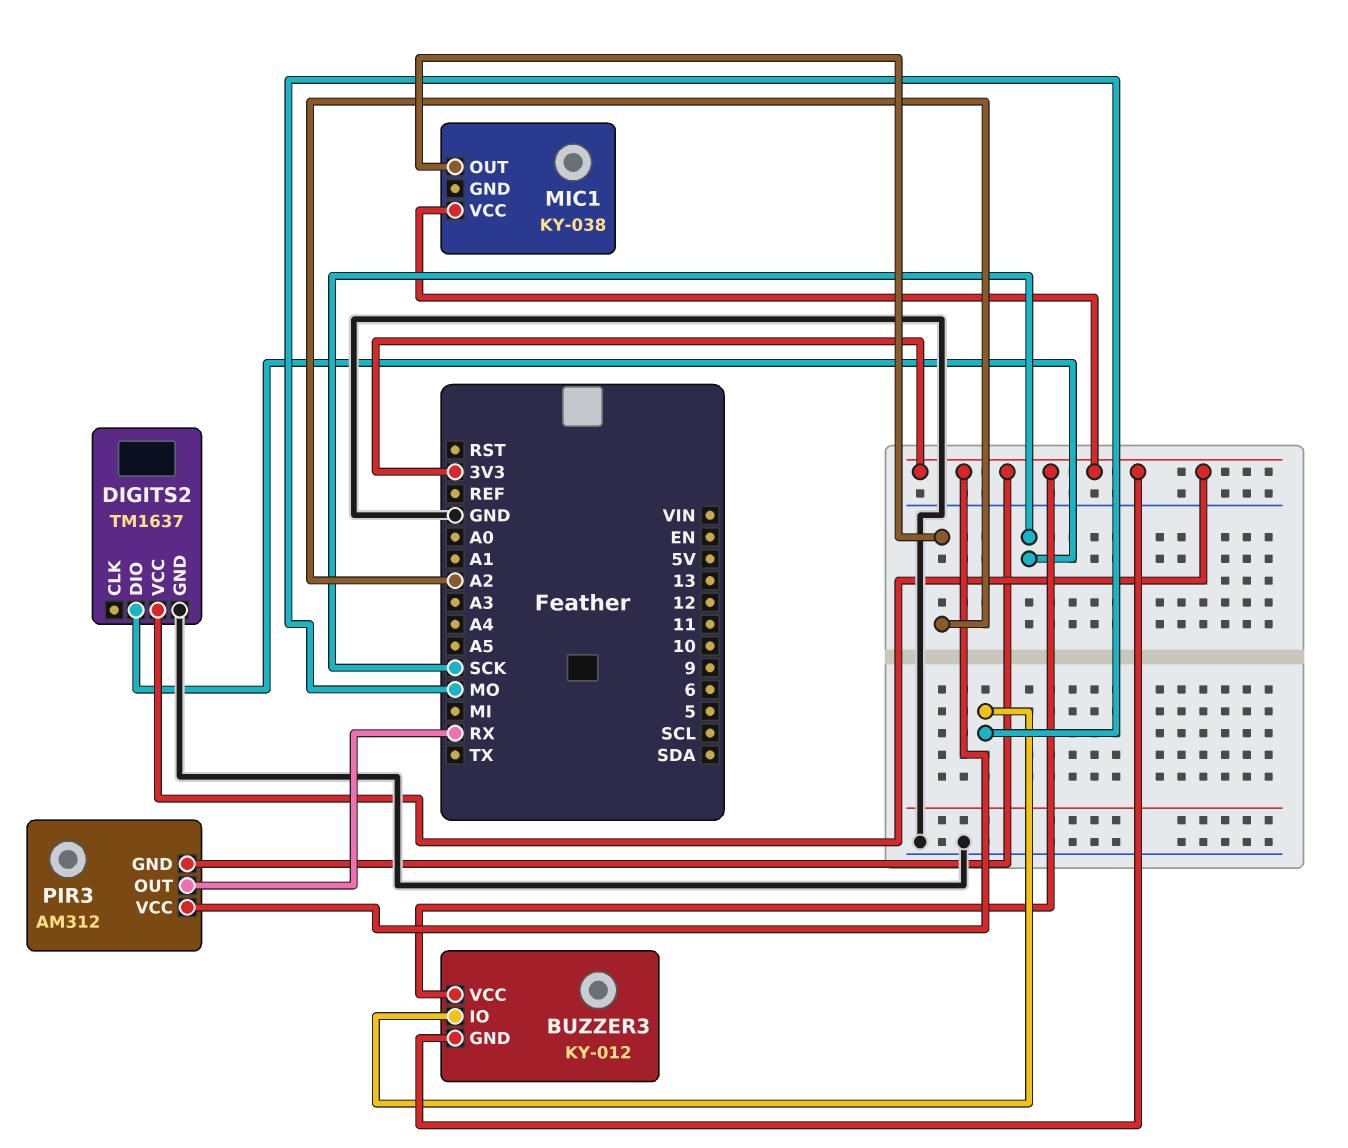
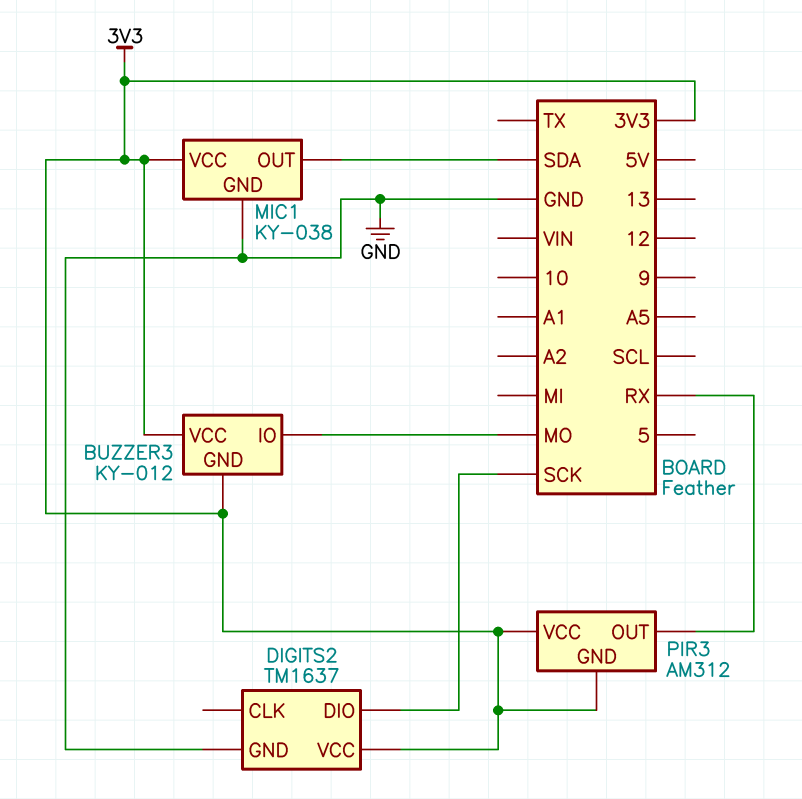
MIC1 pin GND: none -> GND
MIC1 pin OUT: A2 -> SDA

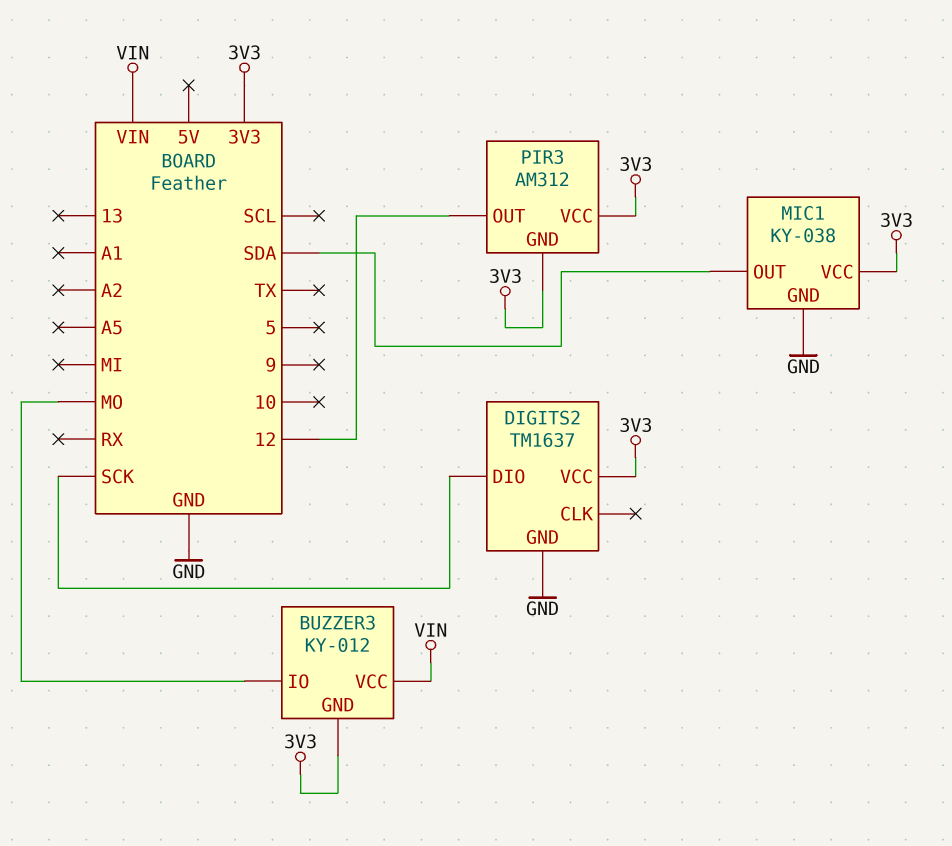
BUZZER3 pin VCC: 3V3 -> VIN
PIR3 pin OUT: RX -> 12

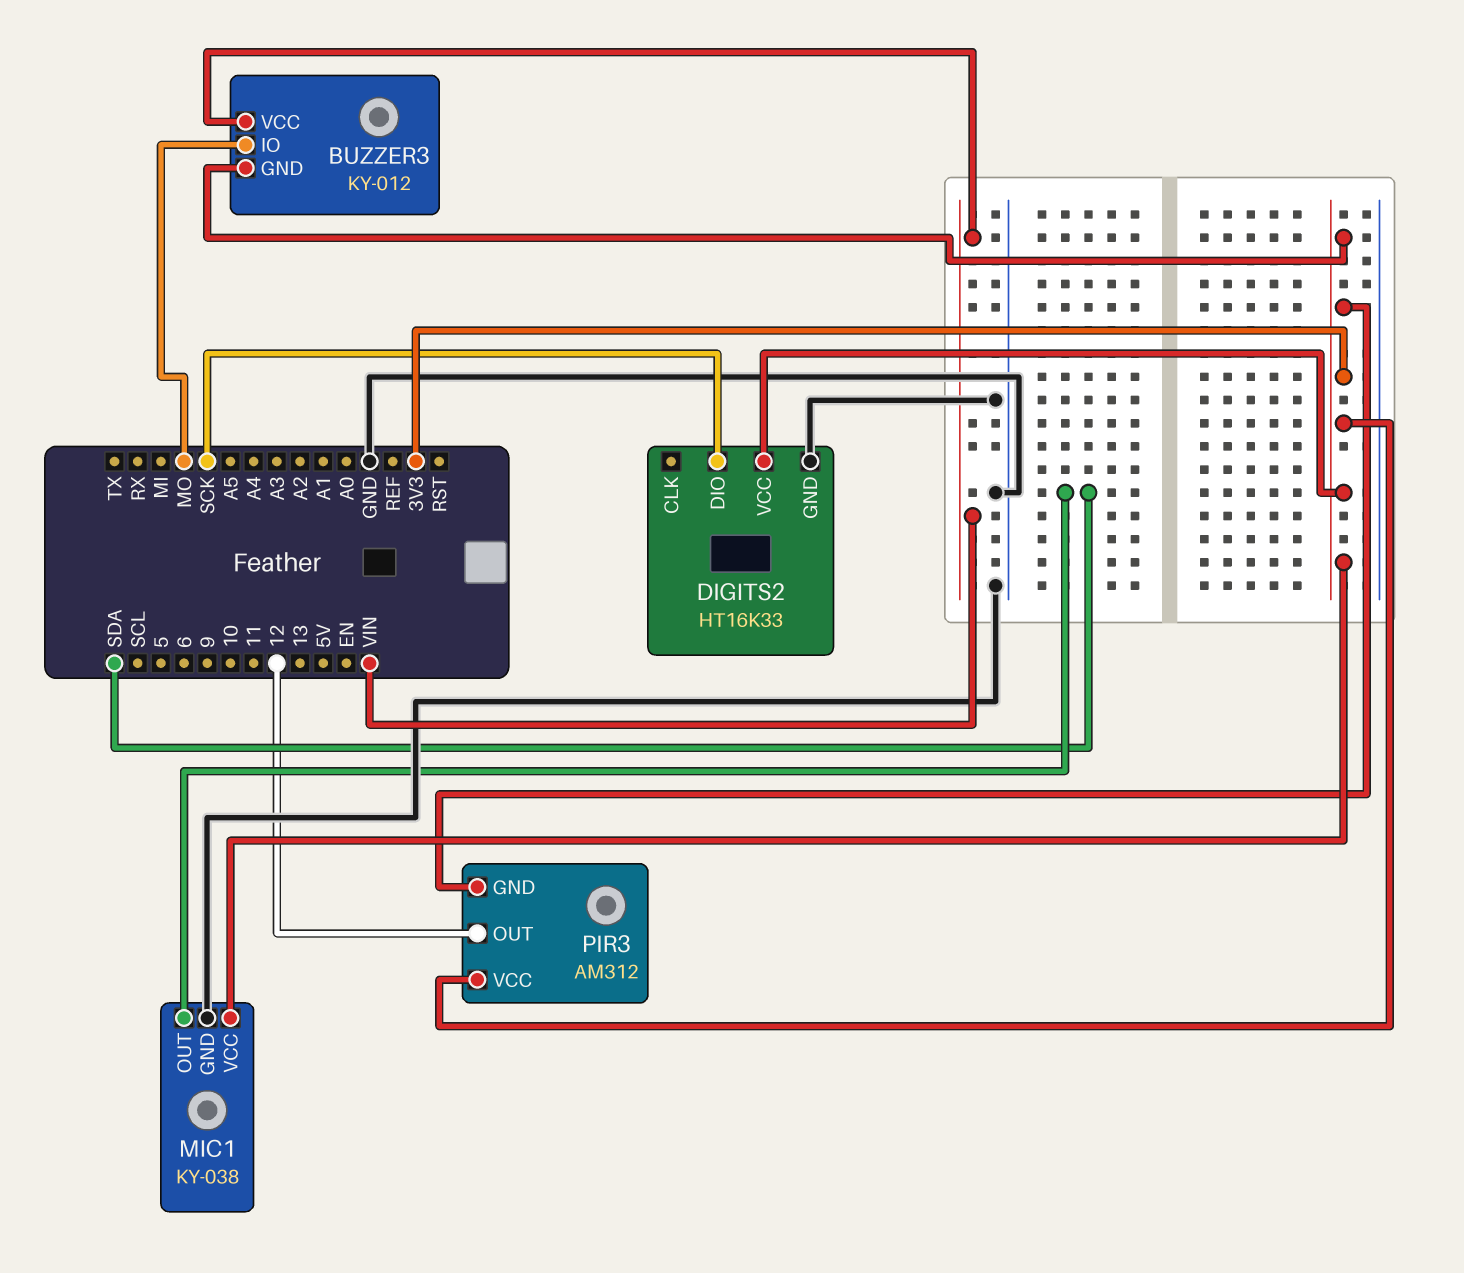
DIGITS2: TM1637 -> HT16K33

